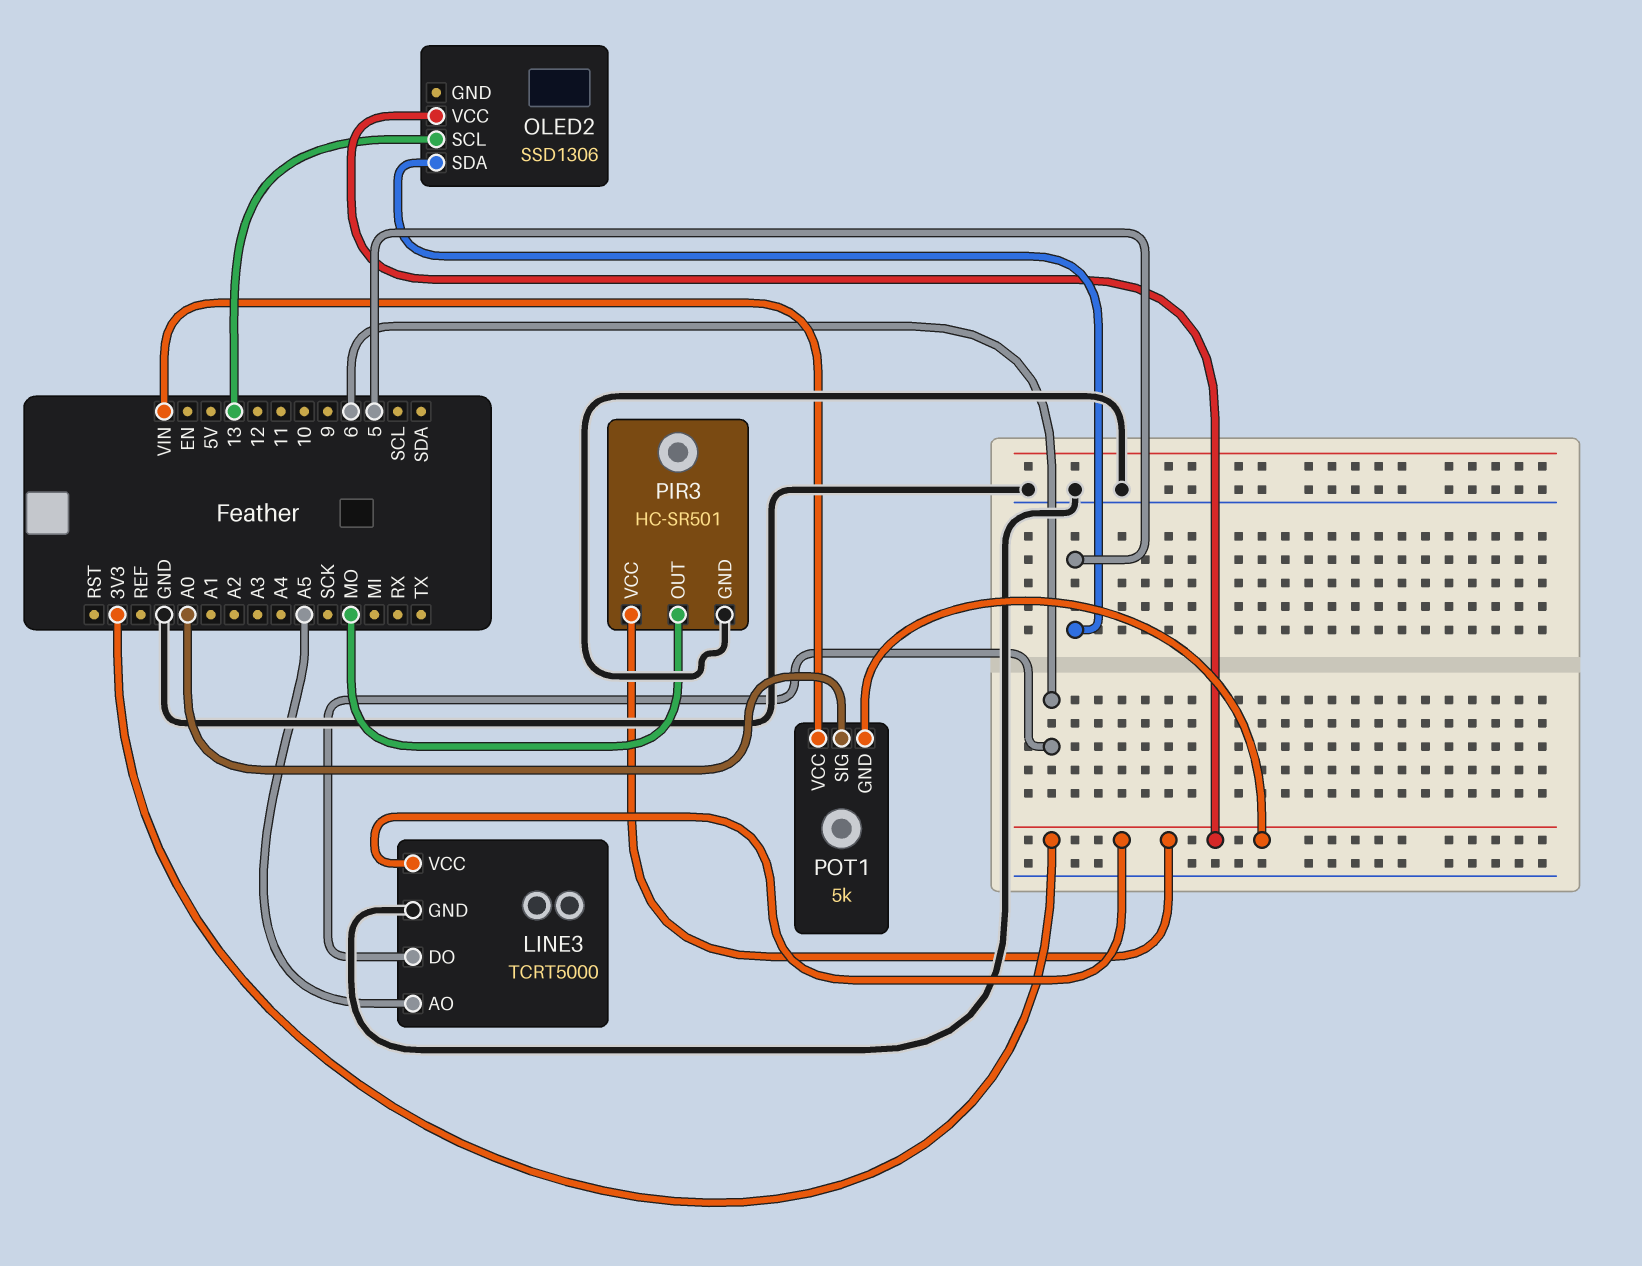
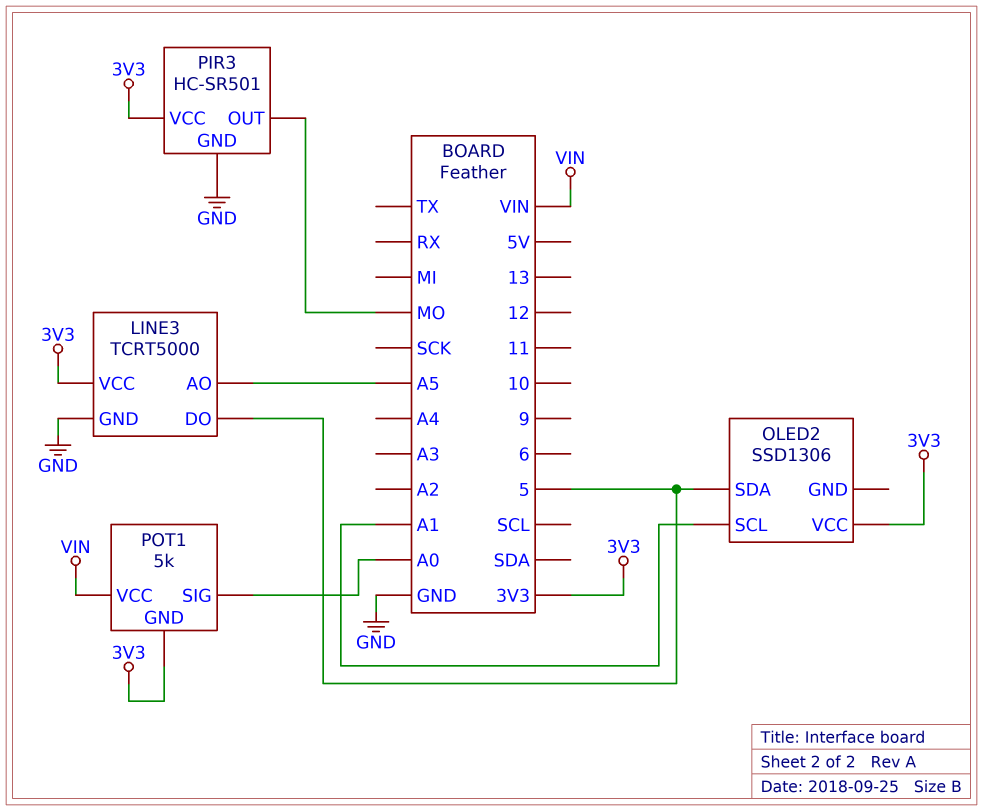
LINE3 pin DO: 6 -> 5
OLED2 pin SCL: 13 -> A1

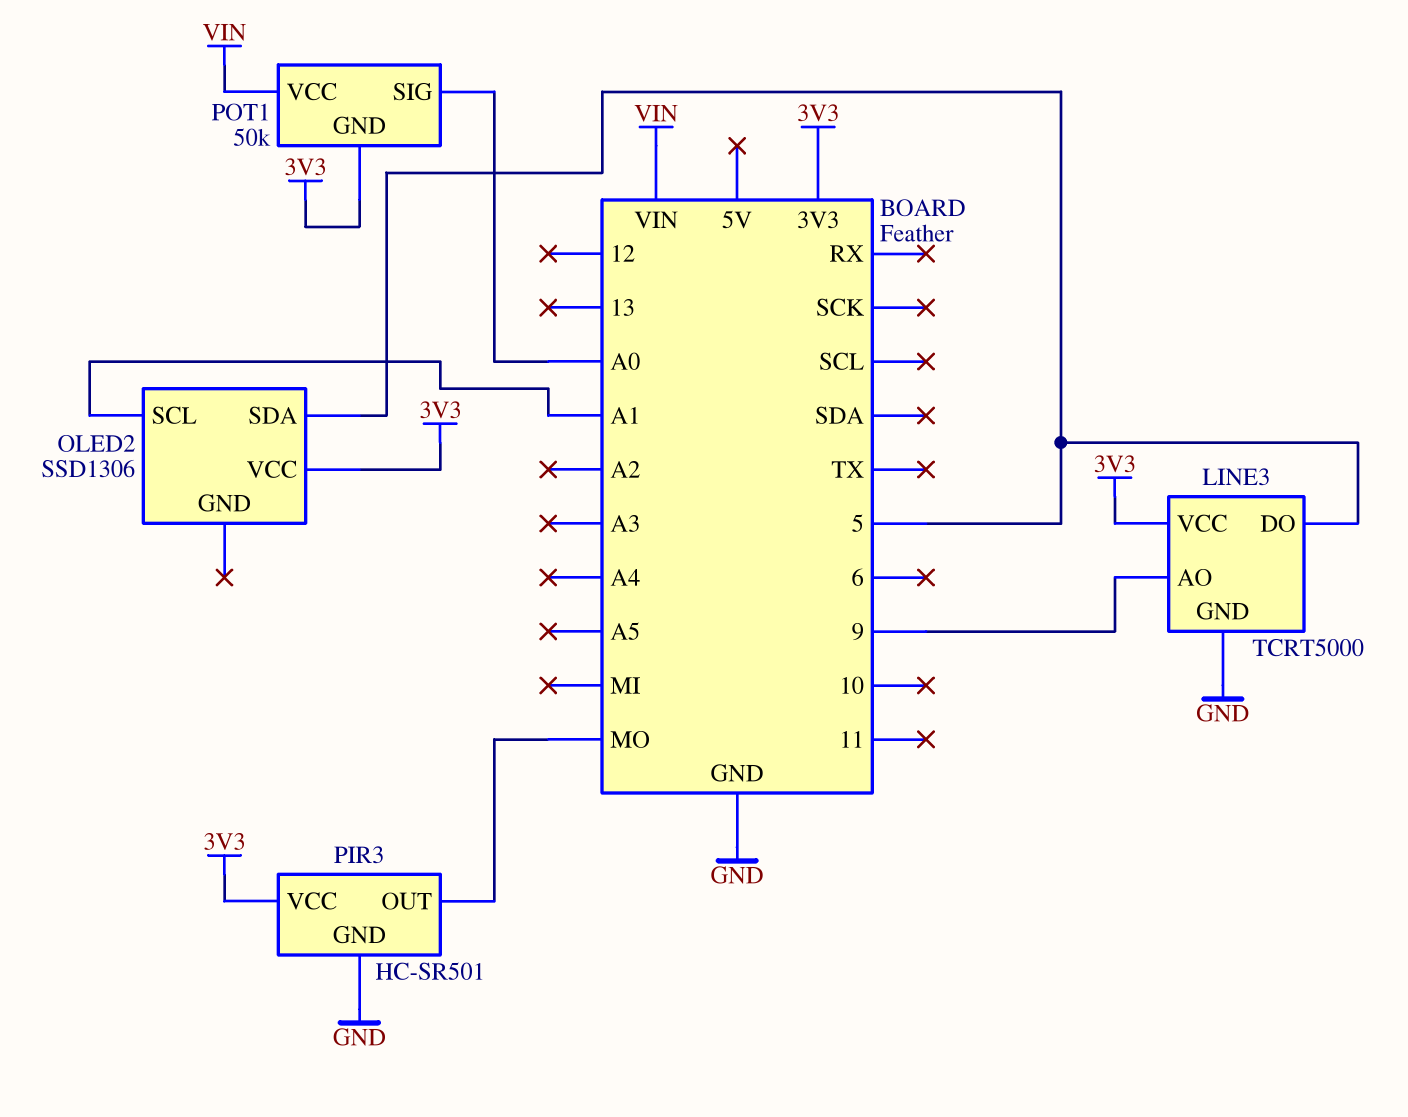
LINE3 pin AO: A5 -> 9
POT1: 5k -> 50k

